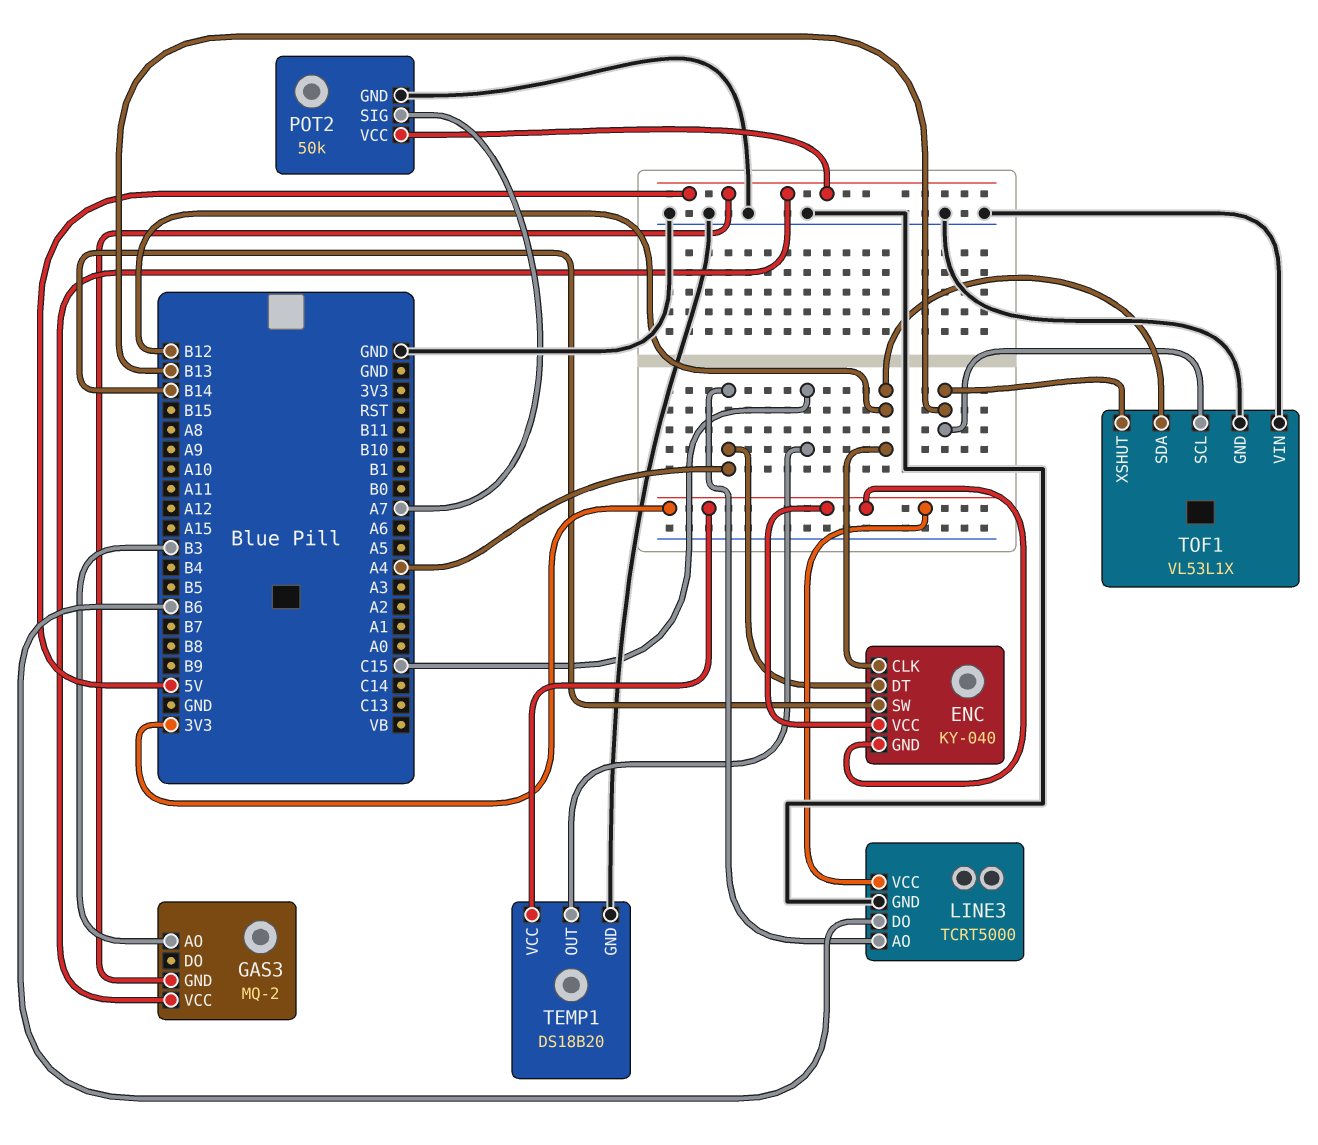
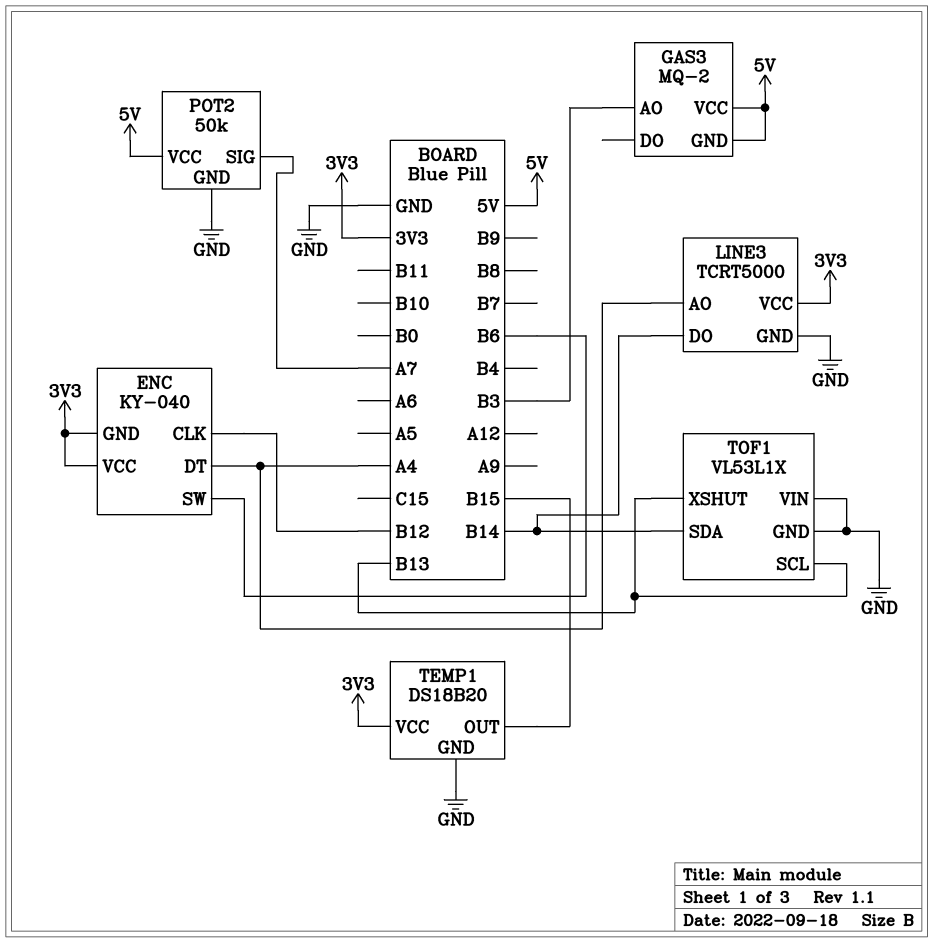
ENC pin SW: B14 -> B6
LINE3 pin DO: B6 -> B14
TEMP1 pin OUT: C15 -> B15
TOF1 pin SDA: B12 -> B14

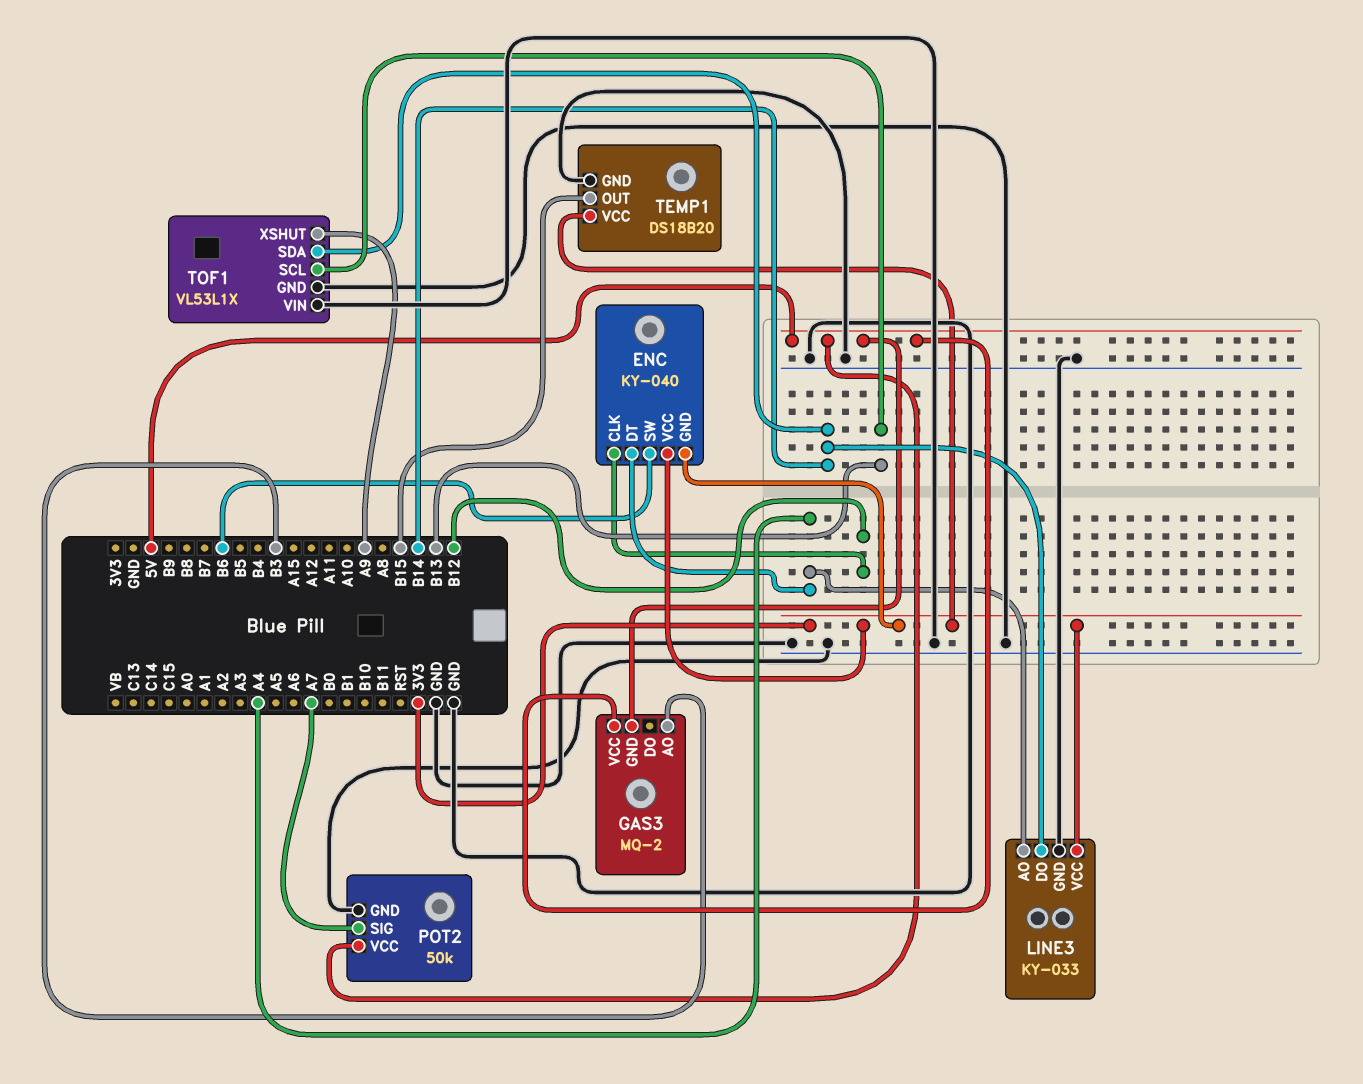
LINE3: TCRT5000 -> KY-033
TOF1 pin XSHUT: B13 -> A9

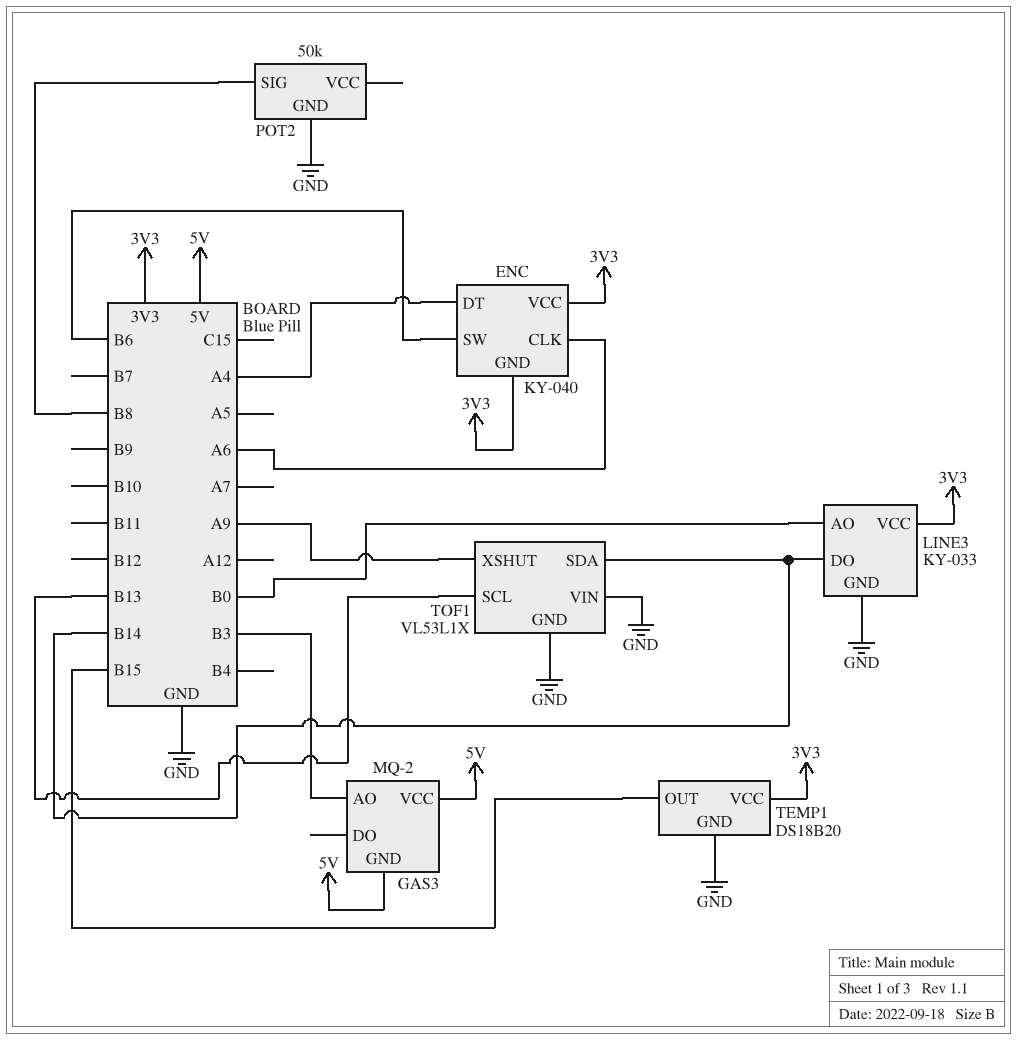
ENC pin CLK: B12 -> A6
LINE3 pin AO: A4 -> B0
POT2 pin SIG: A7 -> B8
POT2 pin VCC: 5V -> none

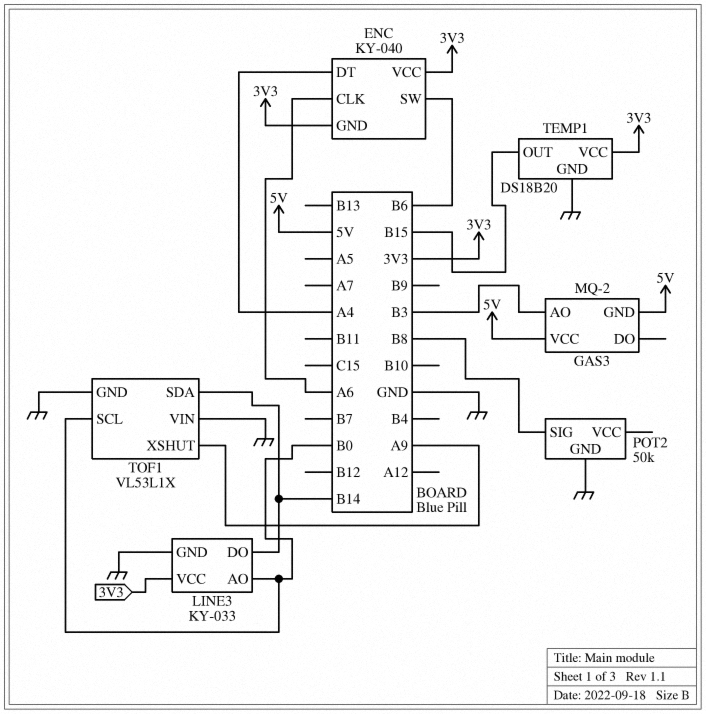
TOF1 pin SCL: B13 -> B0

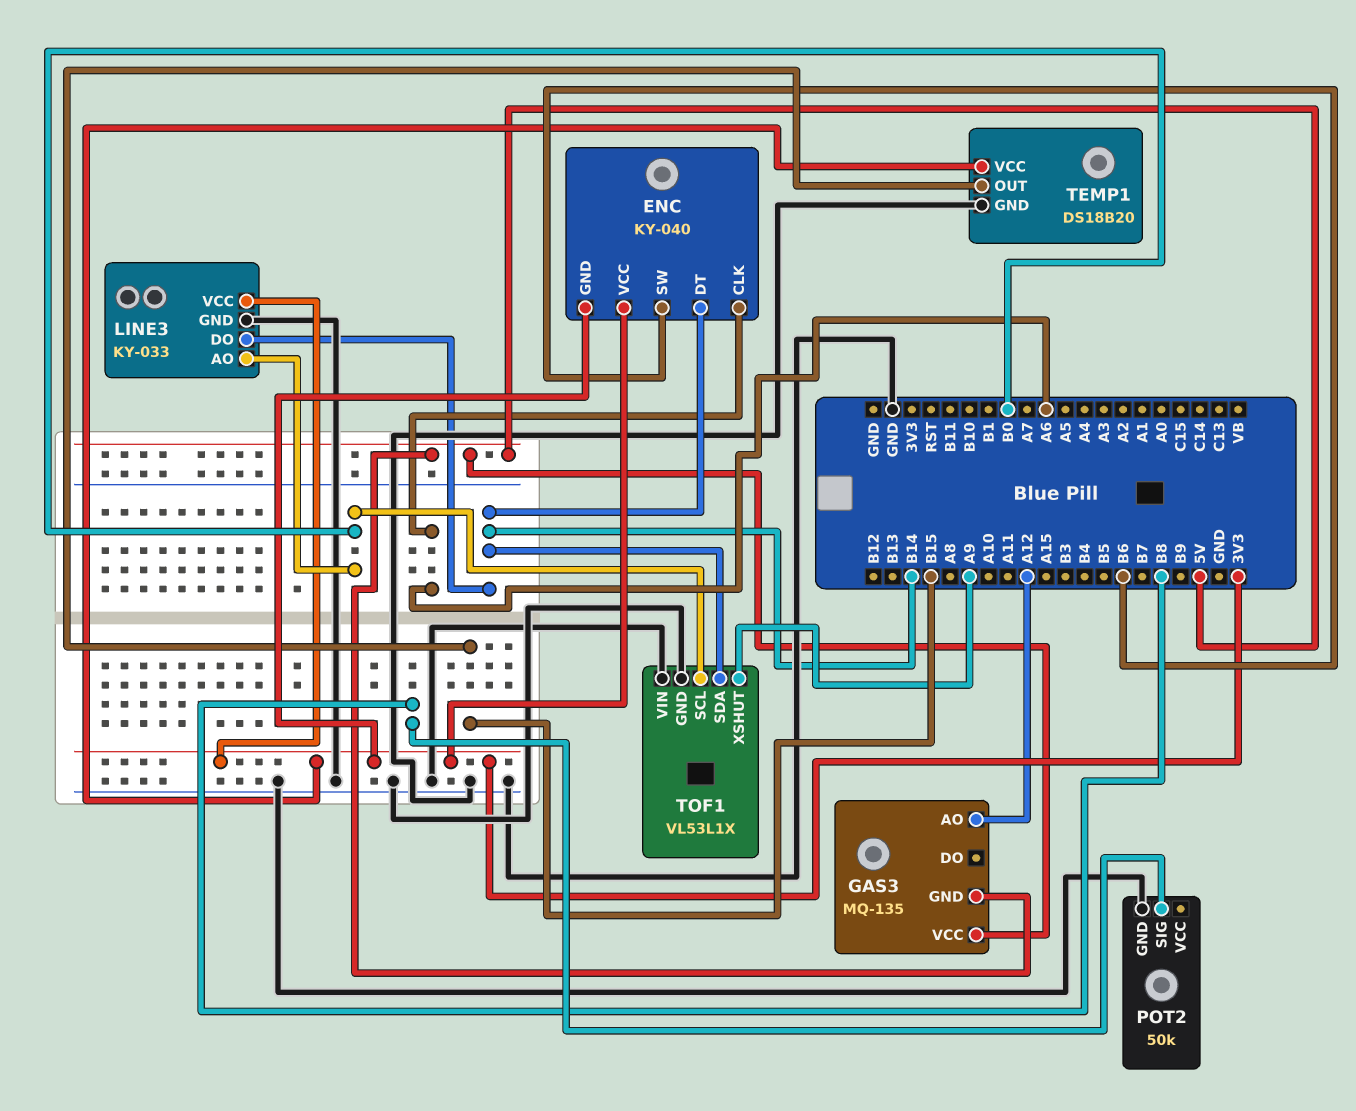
ENC pin DT: A4 -> B14
GAS3: MQ-2 -> MQ-135
GAS3 pin AO: B3 -> A12

